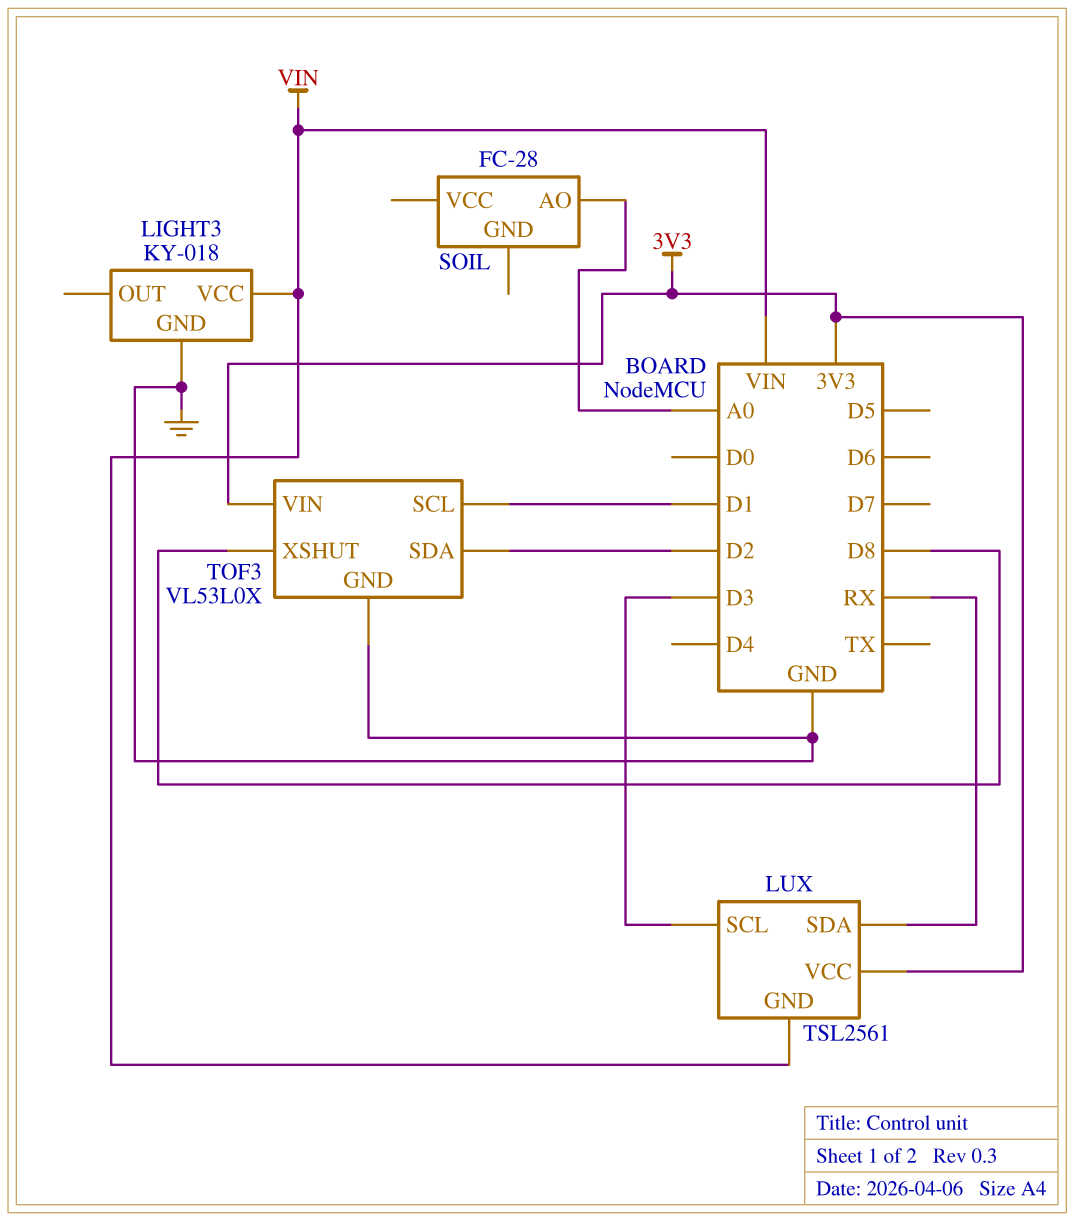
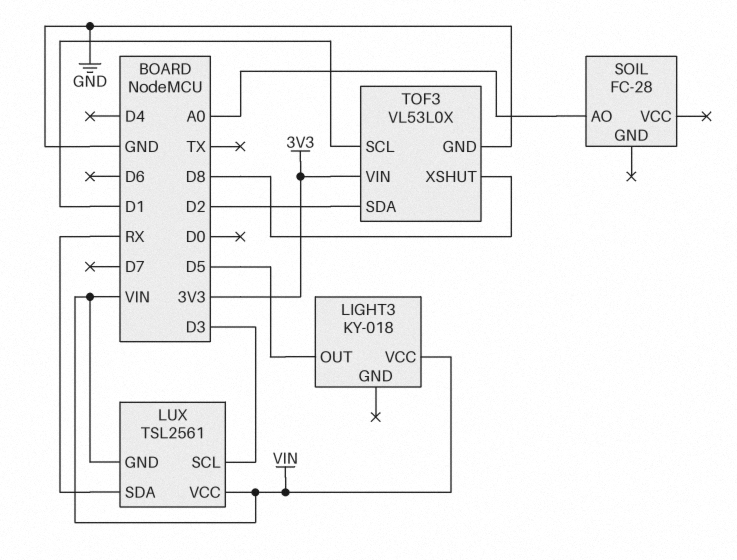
LIGHT3 pin GND: GND -> none
LIGHT3 pin OUT: none -> D5
LUX pin VCC: 3V3 -> VIN

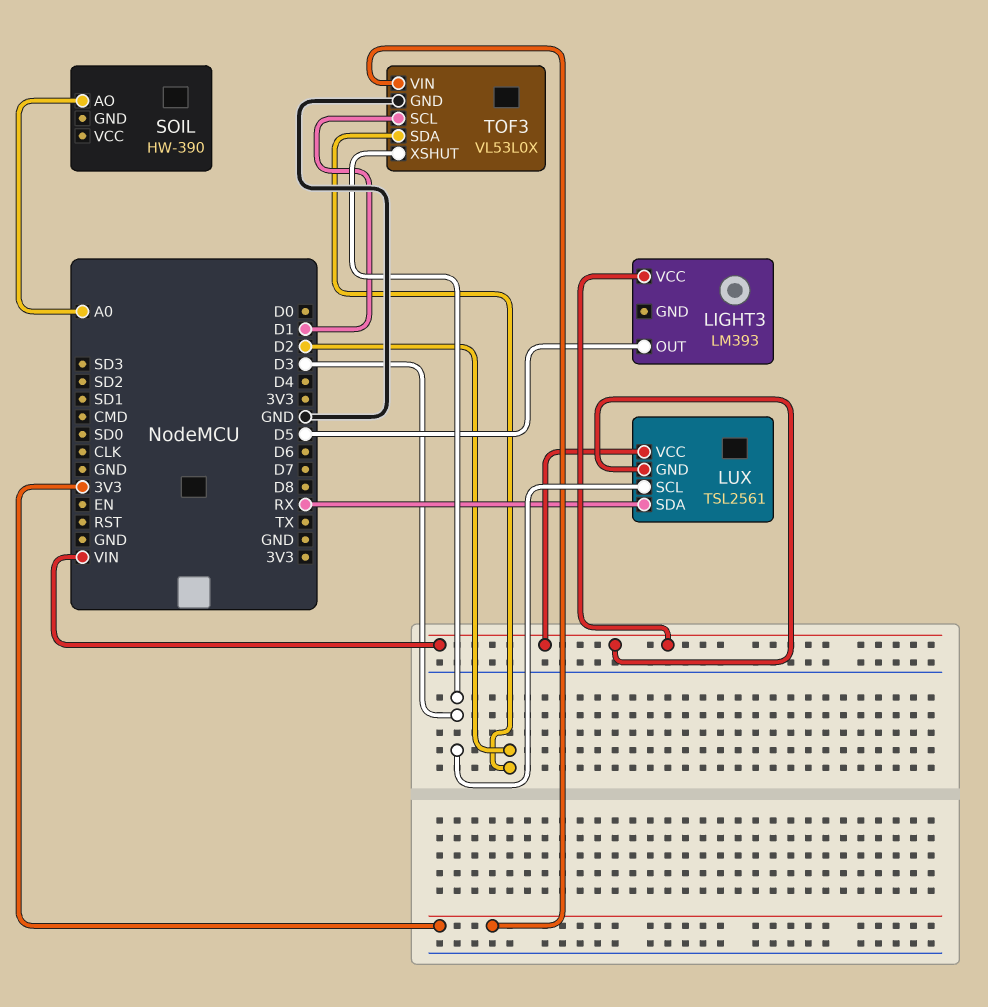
LIGHT3: KY-018 -> LM393
SOIL: FC-28 -> HW-390
TOF3 pin XSHUT: D8 -> D3

